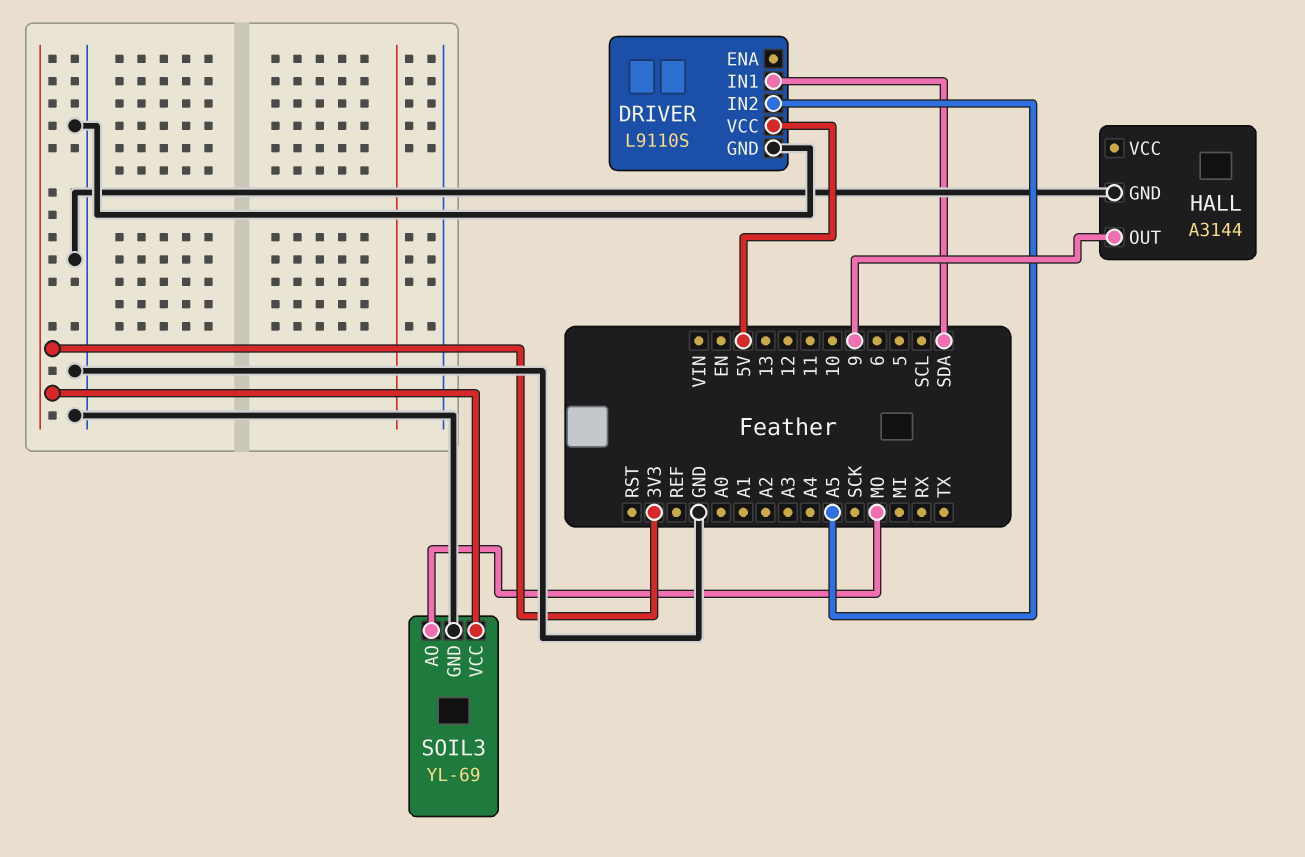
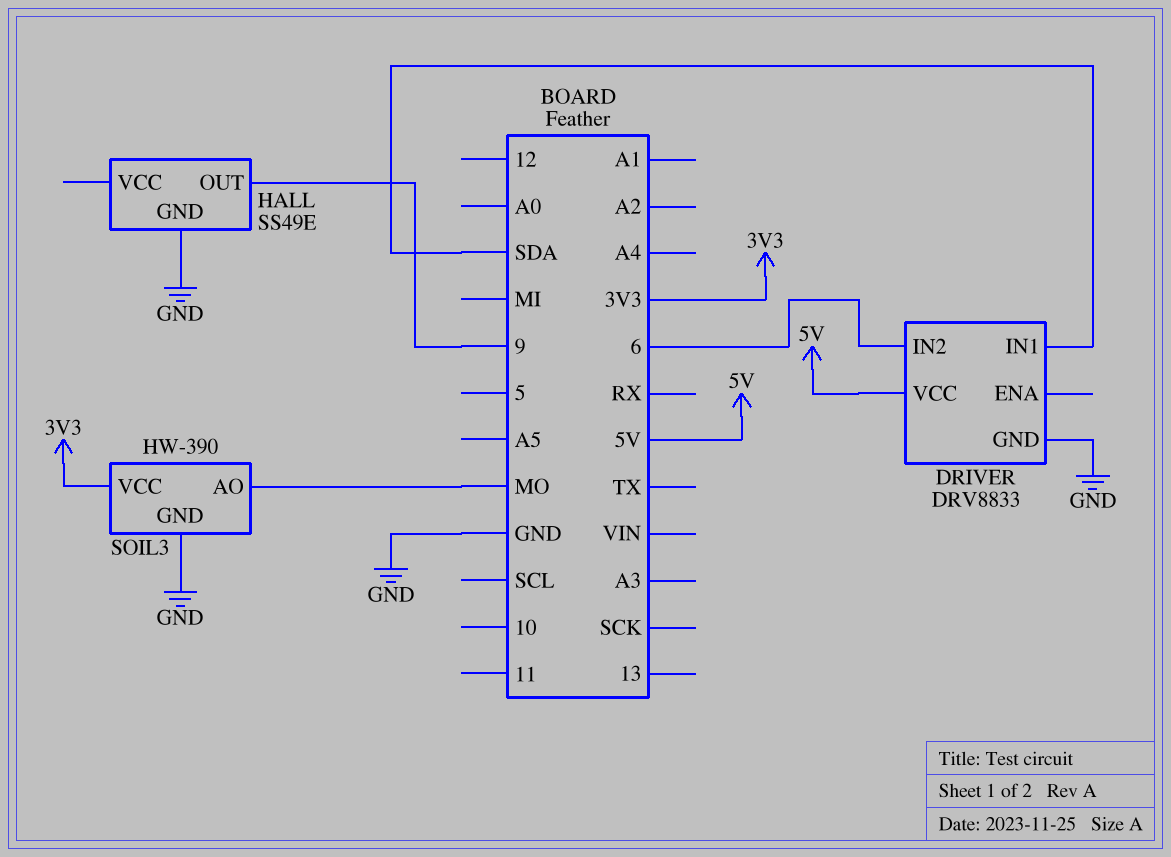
DRIVER: L9110S -> DRV8833
DRIVER pin IN2: A5 -> 6
HALL: A3144 -> SS49E
SOIL3: YL-69 -> HW-390

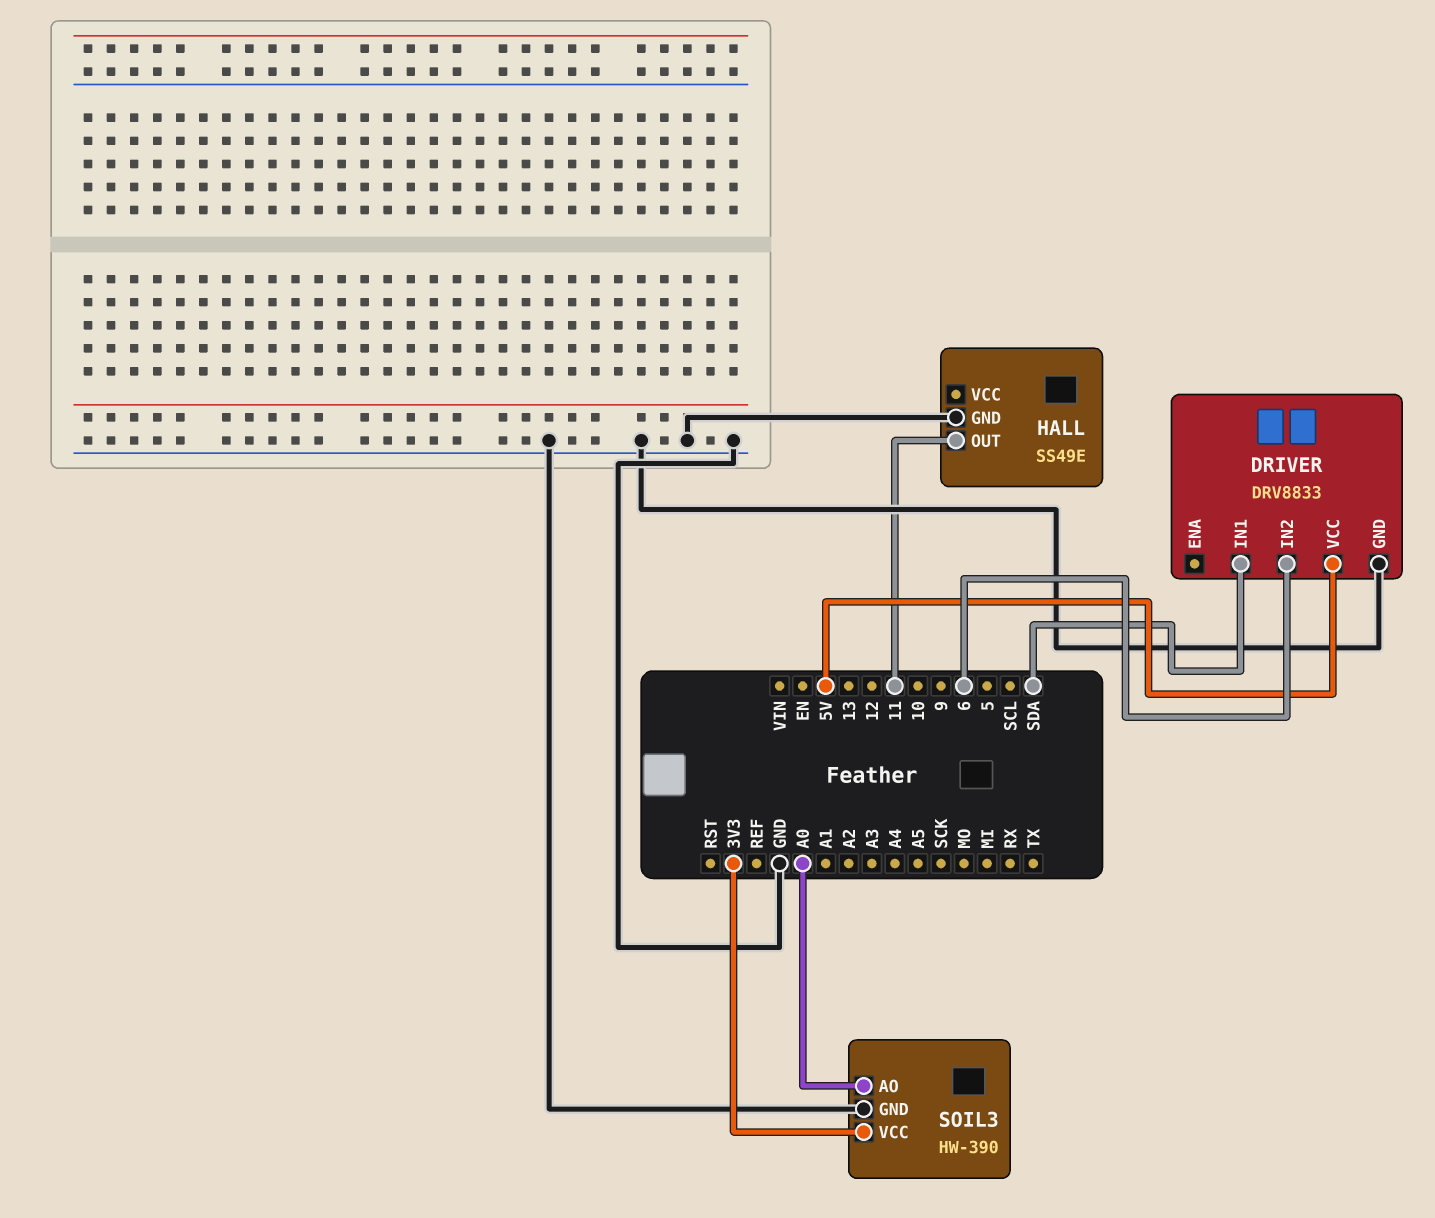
HALL pin OUT: 9 -> 11
SOIL3 pin AO: MO -> A0

